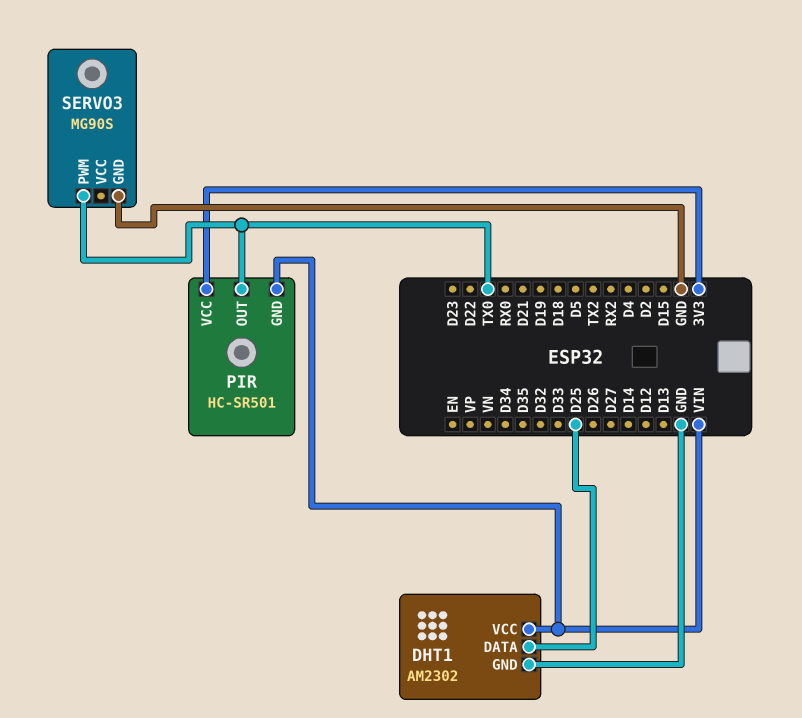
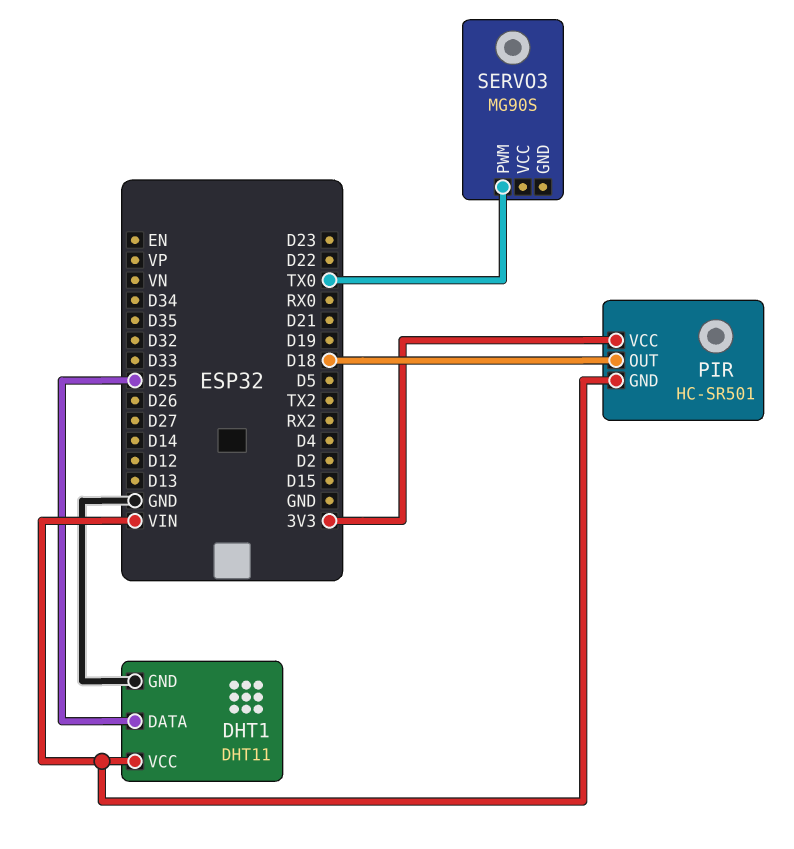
DHT1: AM2302 -> DHT11
PIR pin OUT: TX0 -> D18
SERVO3 pin GND: GND -> none

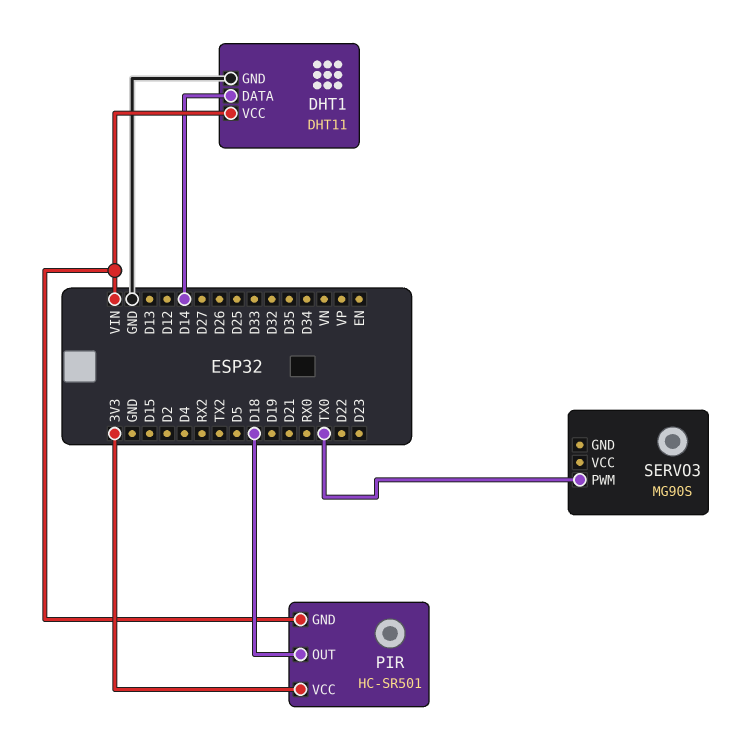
DHT1 pin DATA: D25 -> D14

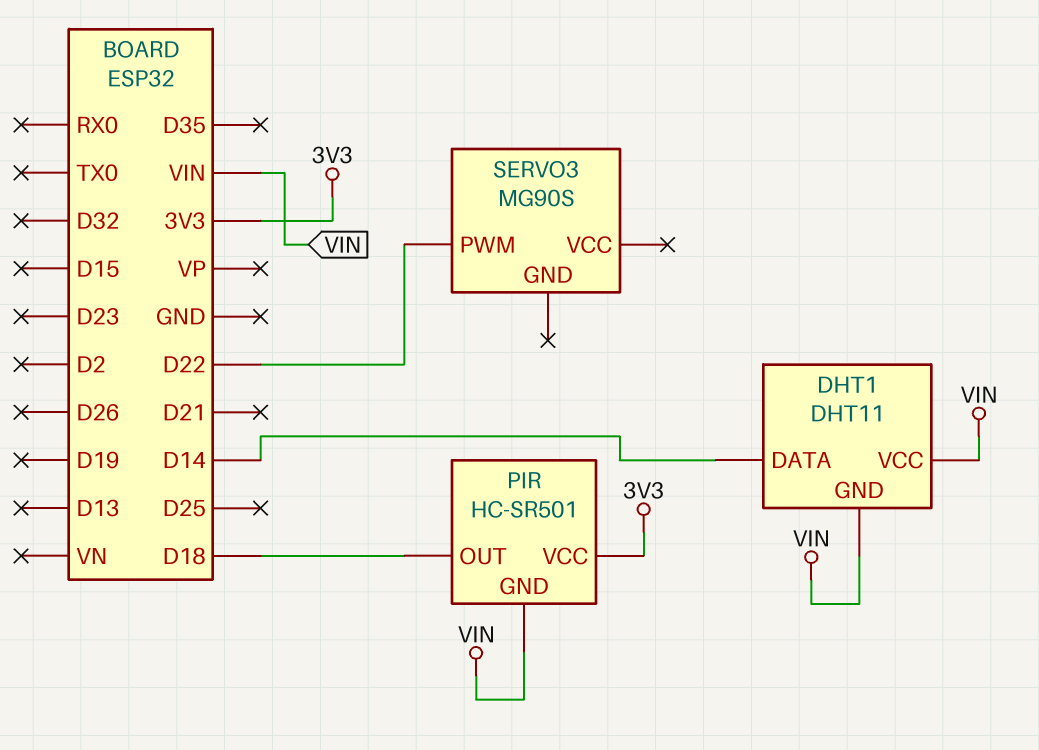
DHT1 pin GND: GND -> VIN
SERVO3 pin PWM: TX0 -> D22

